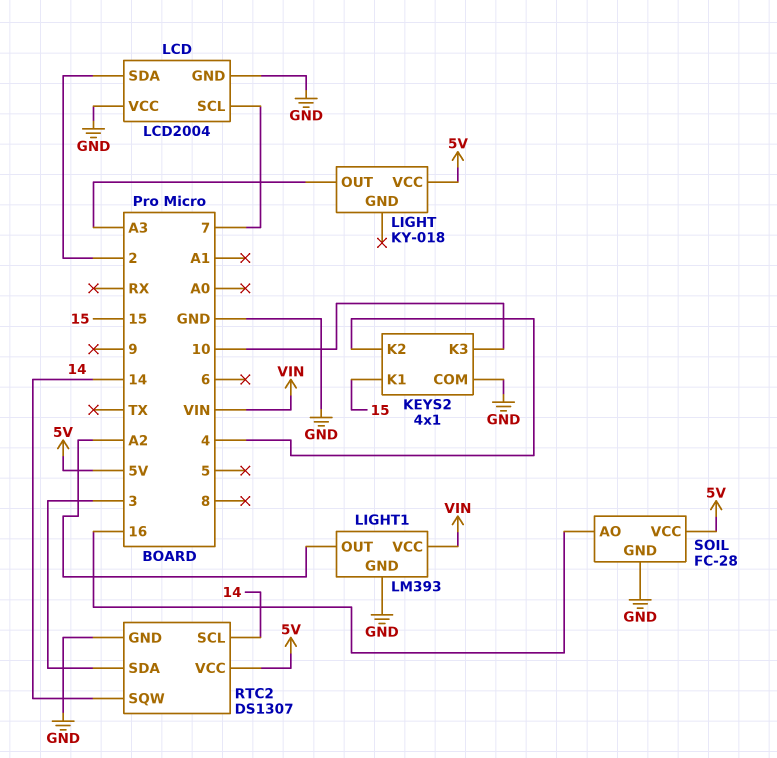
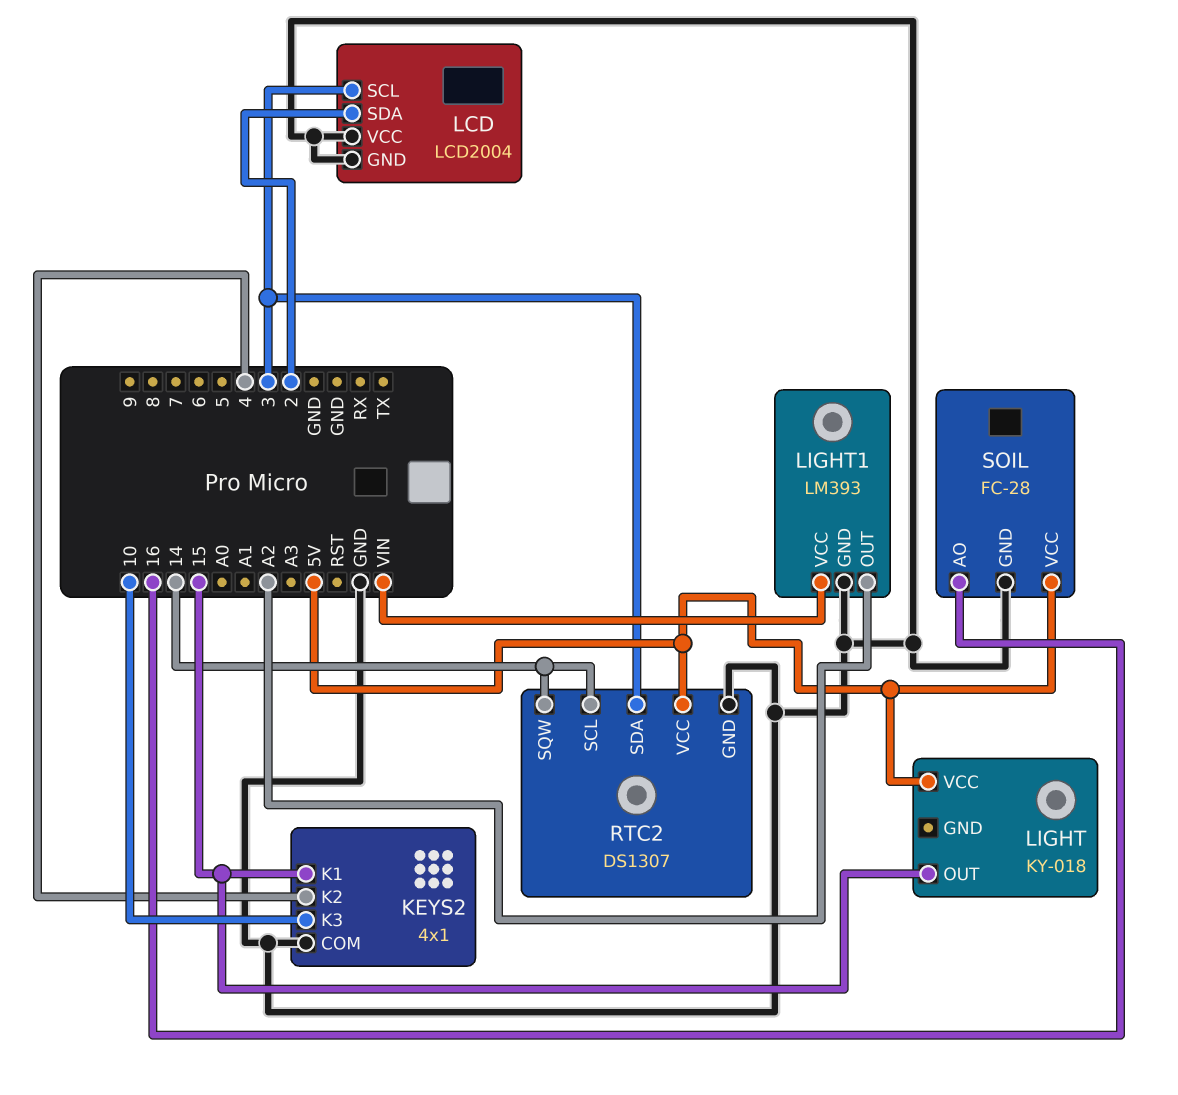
LCD pin SCL: 7 -> 3
LIGHT pin OUT: A3 -> 15

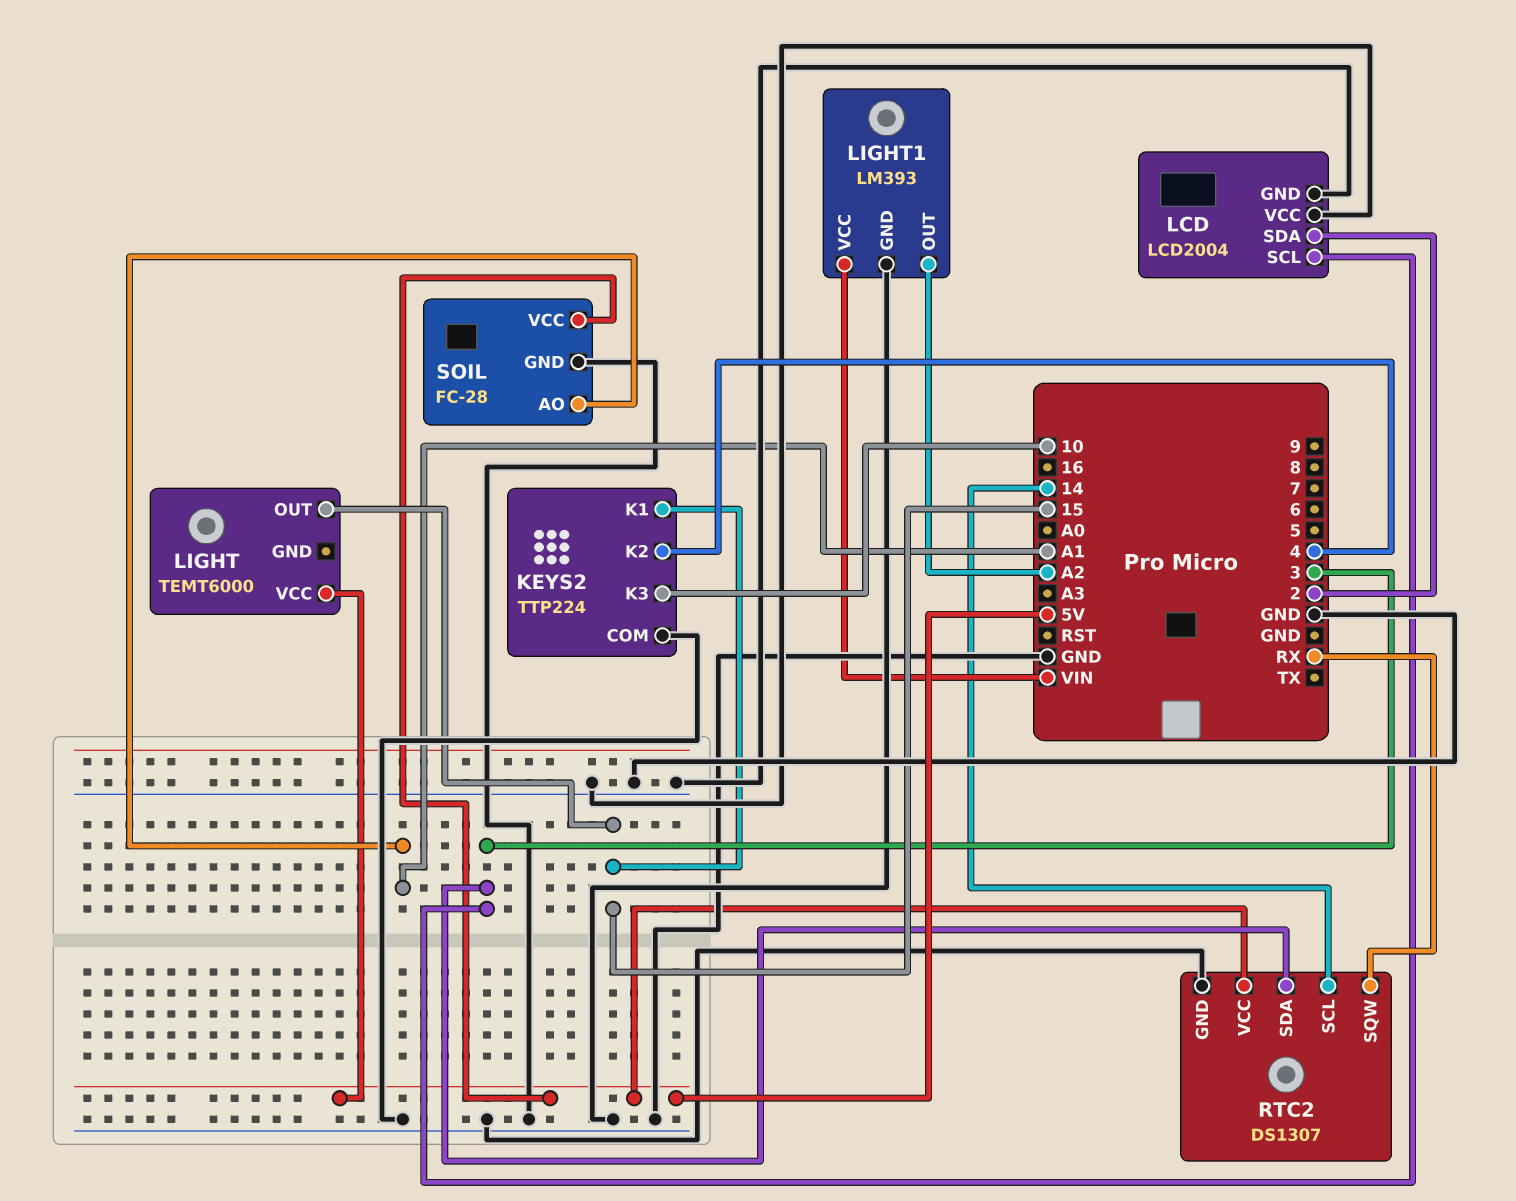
KEYS2: 4x1 -> TTP224
LIGHT: KY-018 -> TEMT6000
RTC2 pin SQW: 14 -> RX
SOIL pin AO: 16 -> A1

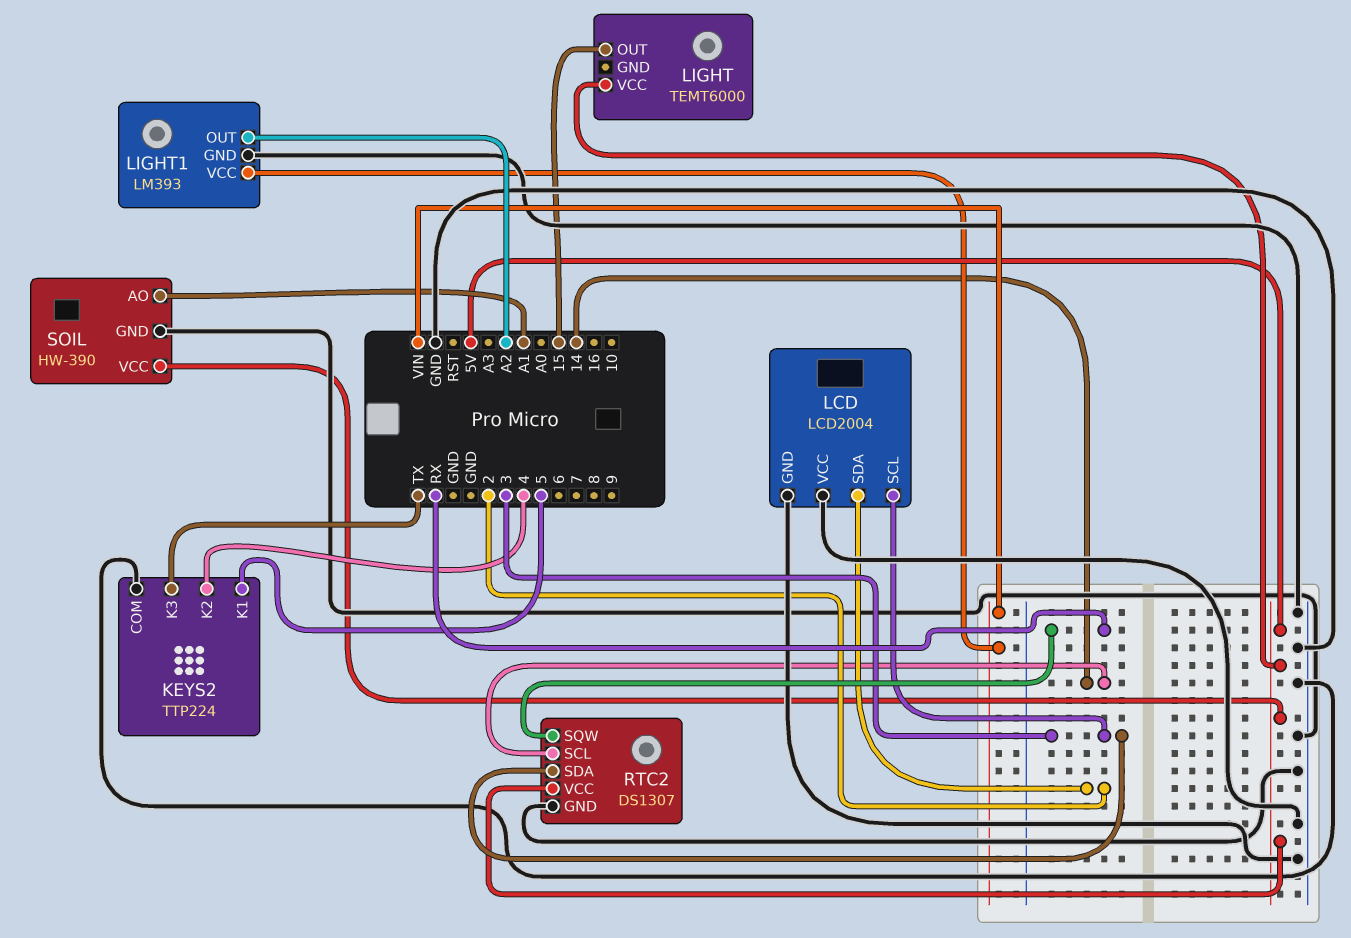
KEYS2 pin K1: 15 -> 5
KEYS2 pin K3: 10 -> TX
SOIL: FC-28 -> HW-390

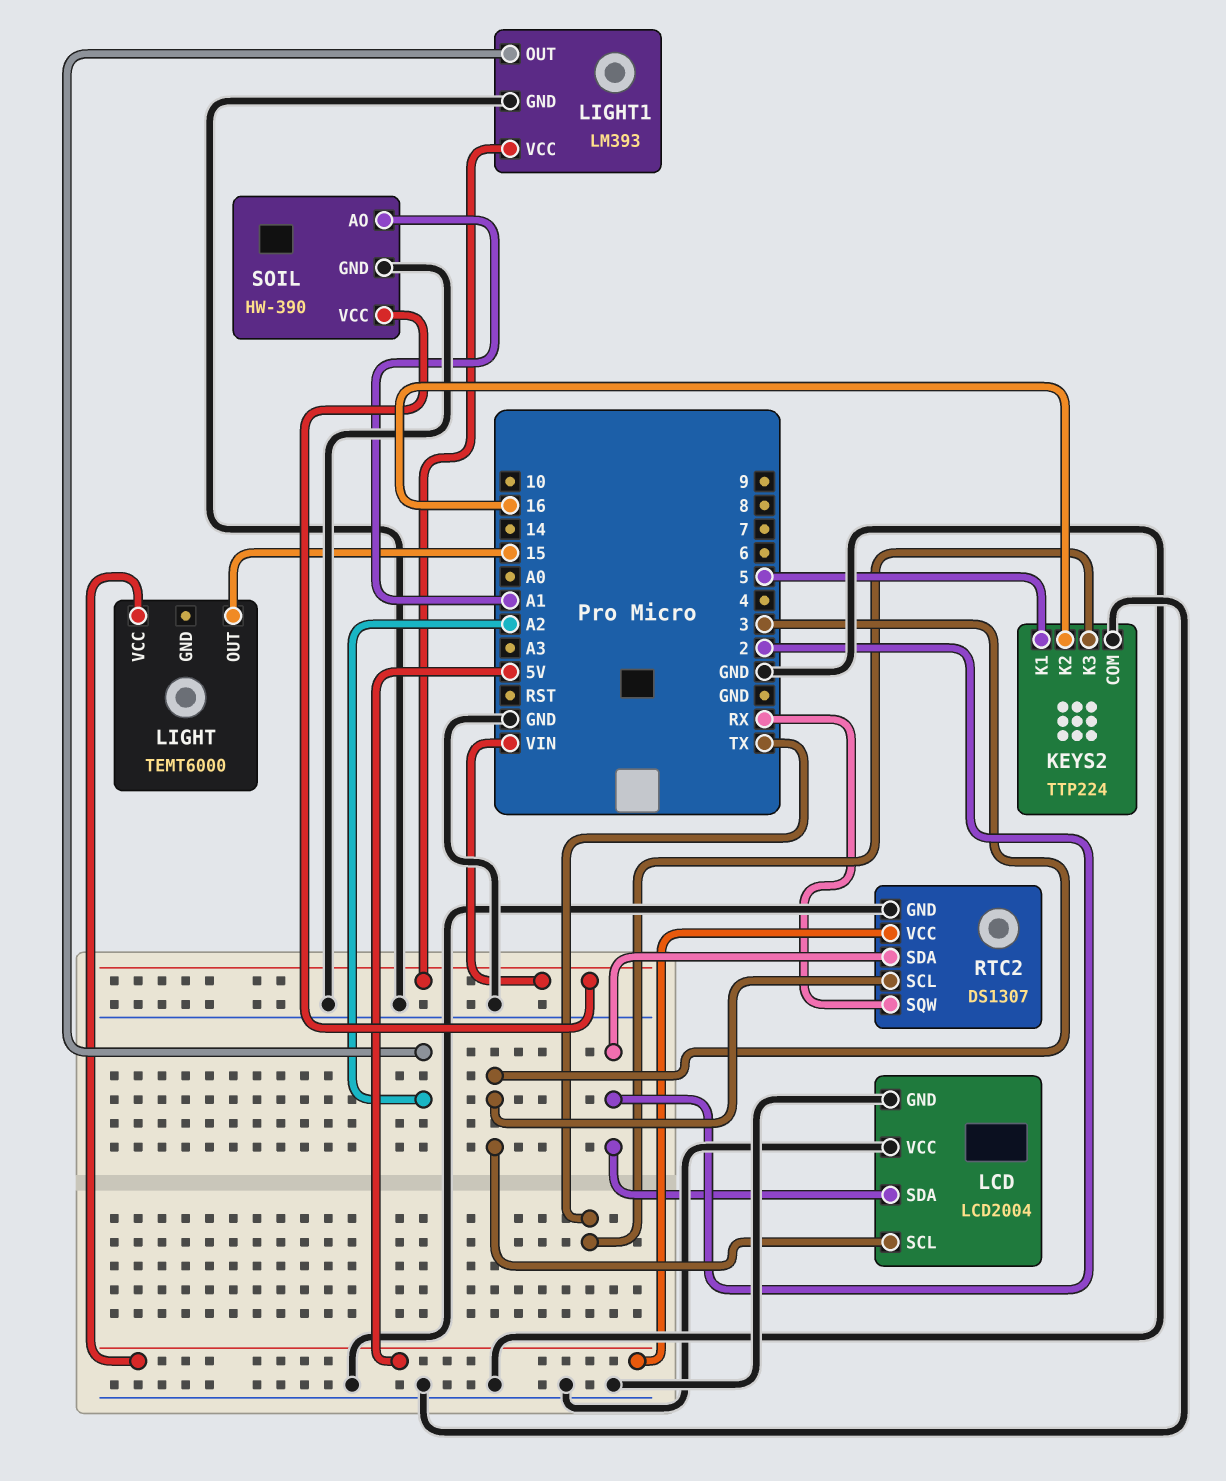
KEYS2 pin K2: 4 -> 16
RTC2 pin SCL: 14 -> 3
RTC2 pin SDA: 3 -> 2
SOIL pin VCC: 5V -> VIN

